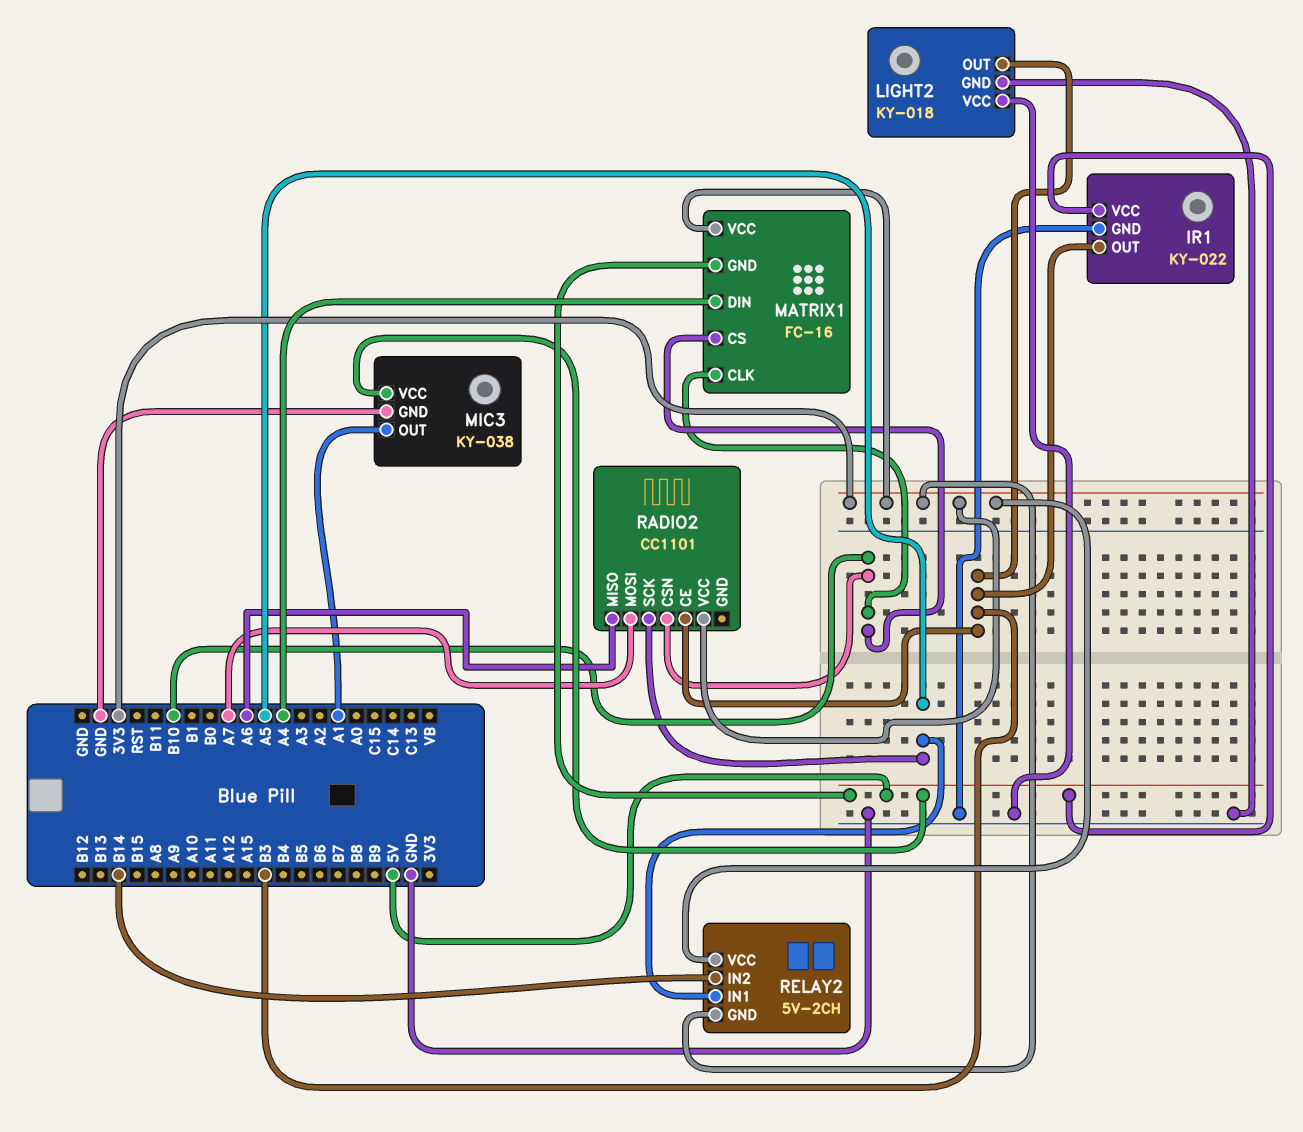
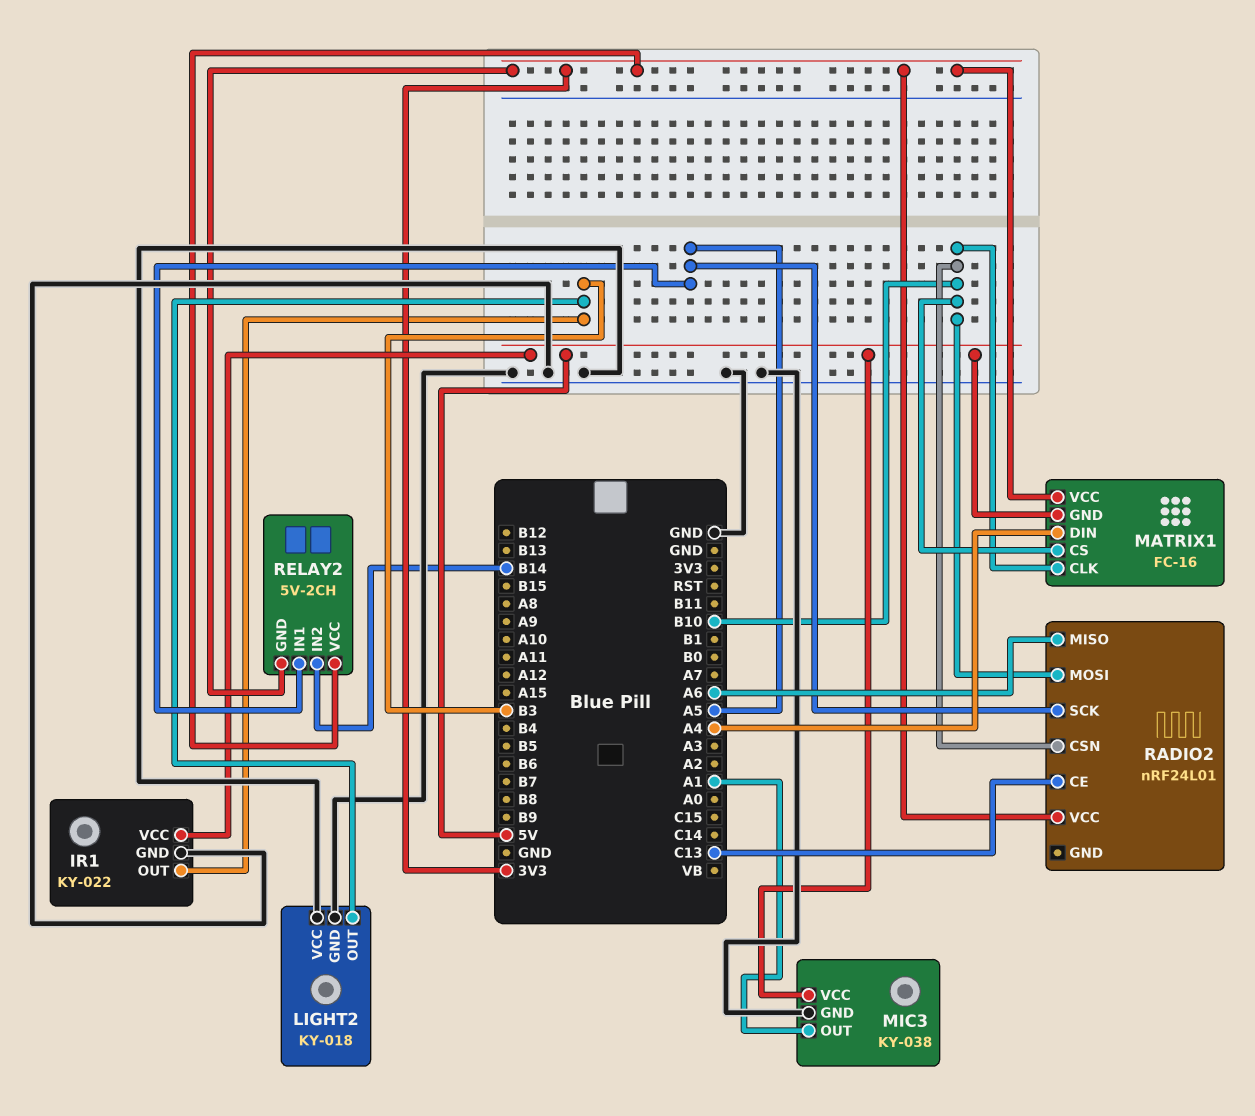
RADIO2: CC1101 -> nRF24L01
RADIO2 pin CE: B3 -> C13
RADIO2 pin MOSI: A7 -> B10

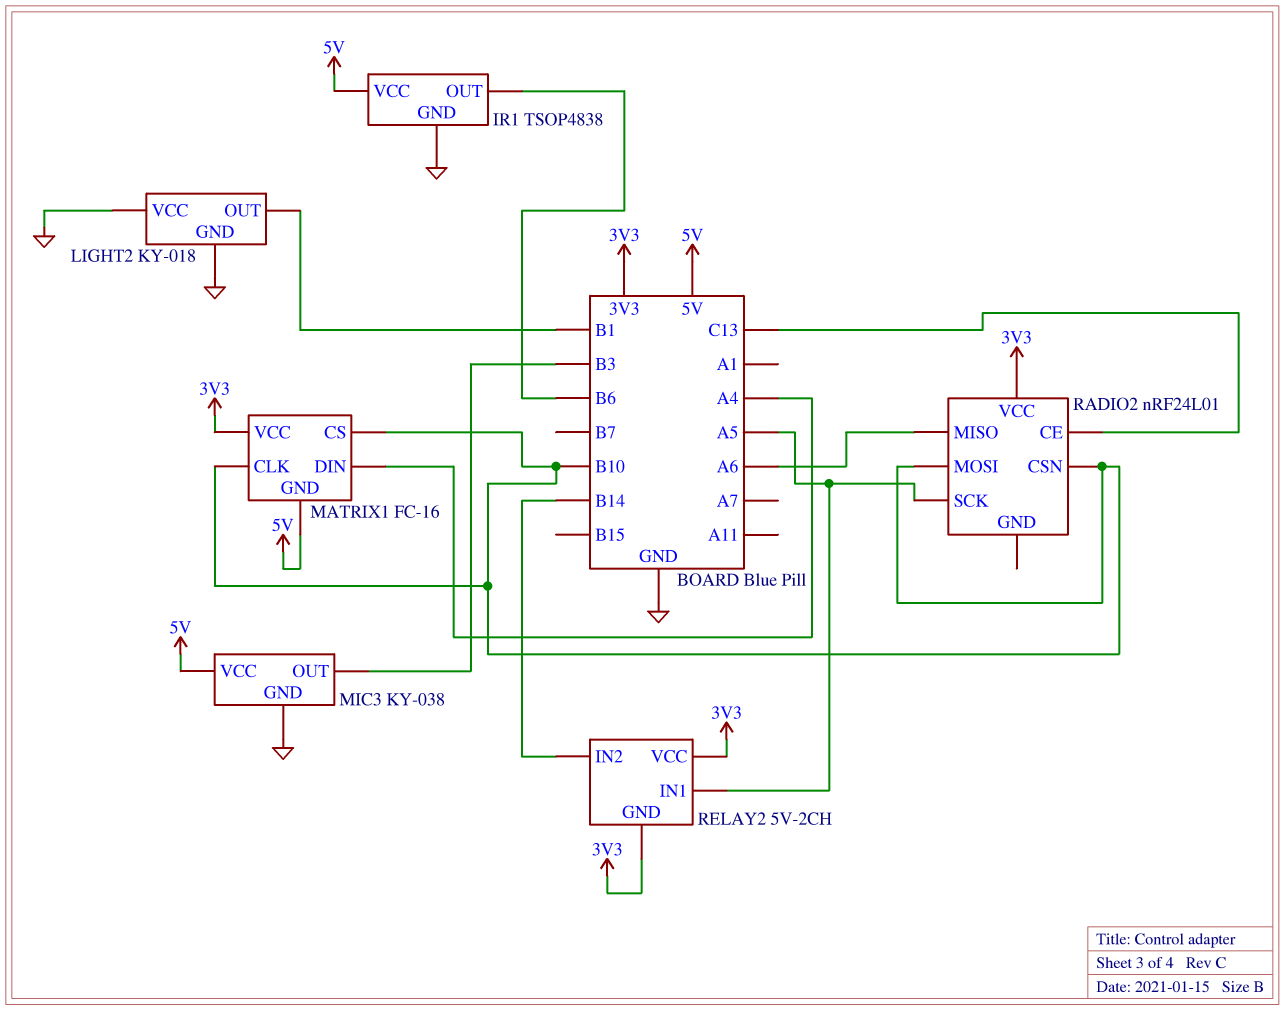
IR1: KY-022 -> TSOP4838
IR1 pin OUT: B3 -> B6
LIGHT2 pin OUT: B3 -> B1
MIC3 pin OUT: A1 -> B3

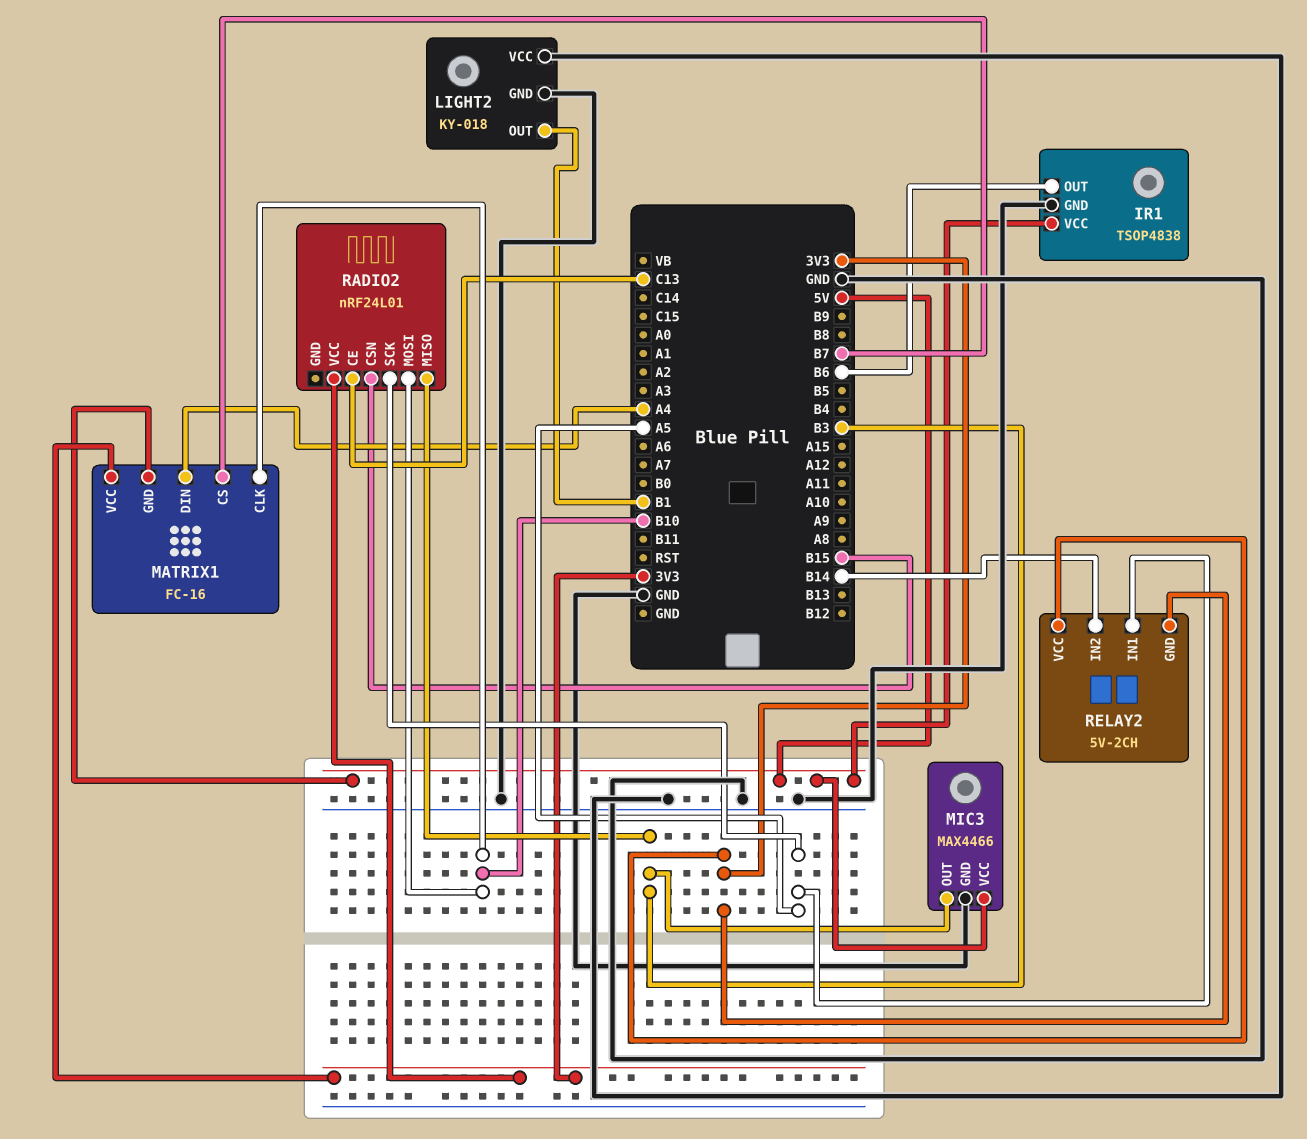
MATRIX1 pin CS: B10 -> B7
MIC3: KY-038 -> MAX4466
RADIO2 pin CSN: B10 -> B15
RADIO2 pin MISO: A6 -> B3

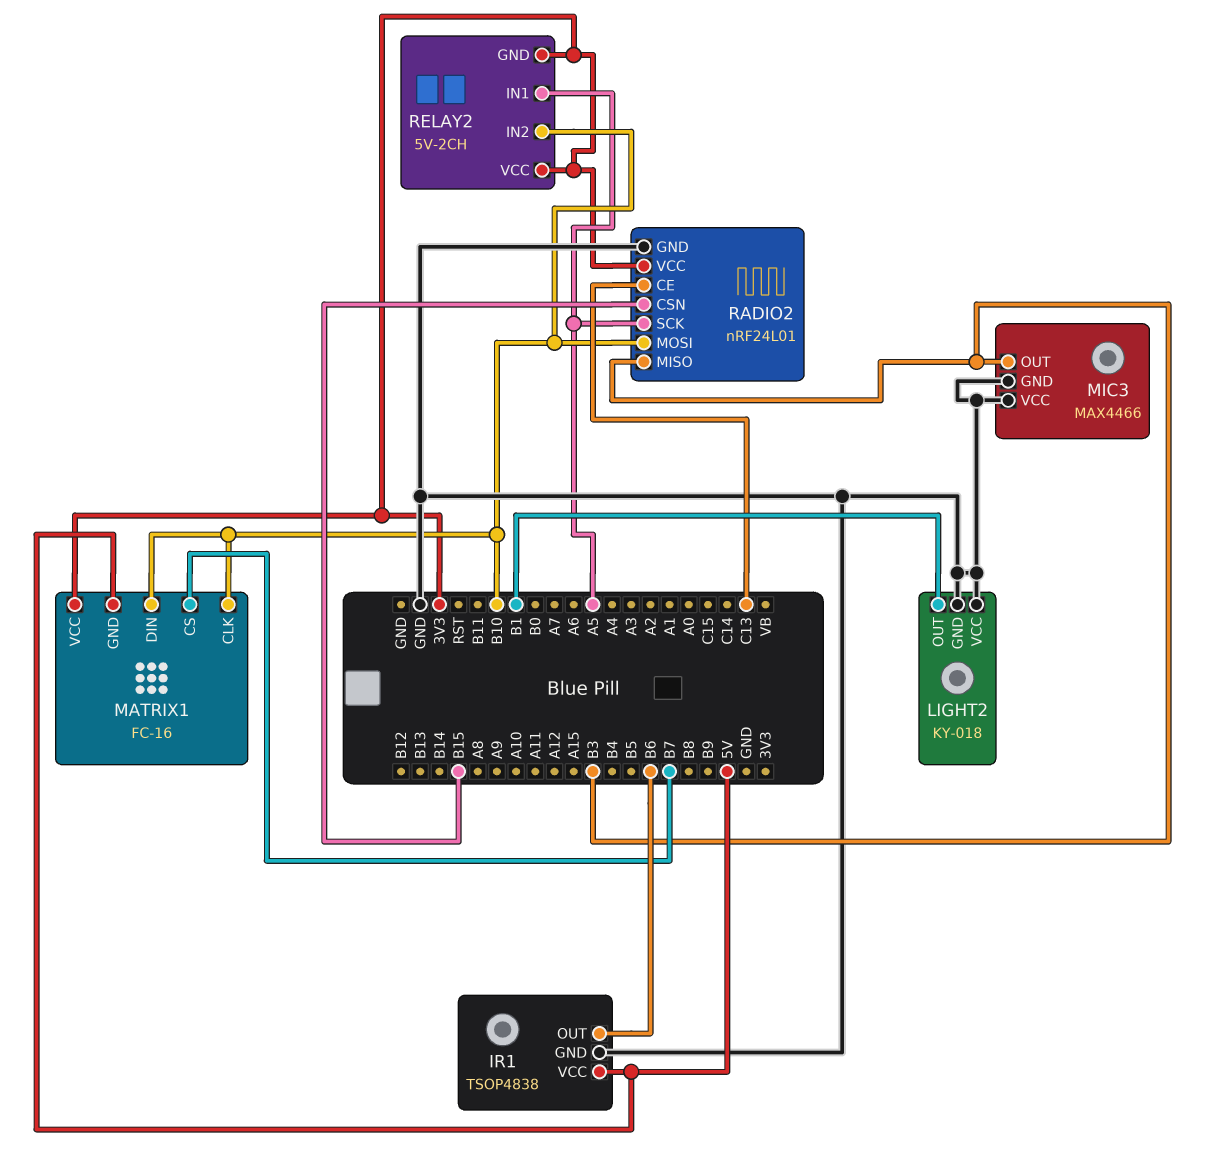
MATRIX1 pin DIN: A4 -> B10
MIC3 pin VCC: 5V -> GND
RADIO2 pin GND: none -> GND
RELAY2 pin IN2: B14 -> B10

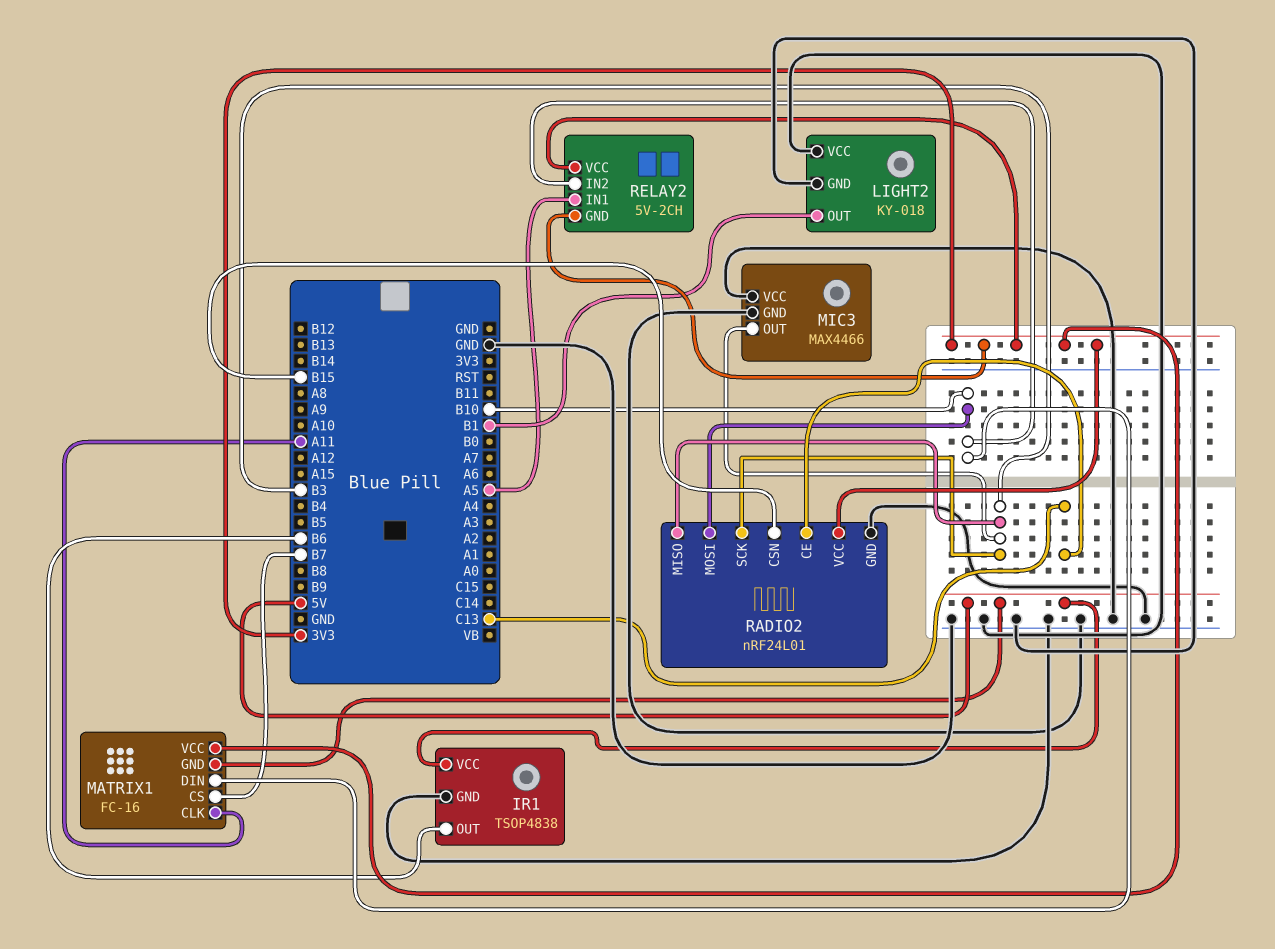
MATRIX1 pin CLK: B10 -> A11
RADIO2 pin SCK: A5 -> B3

